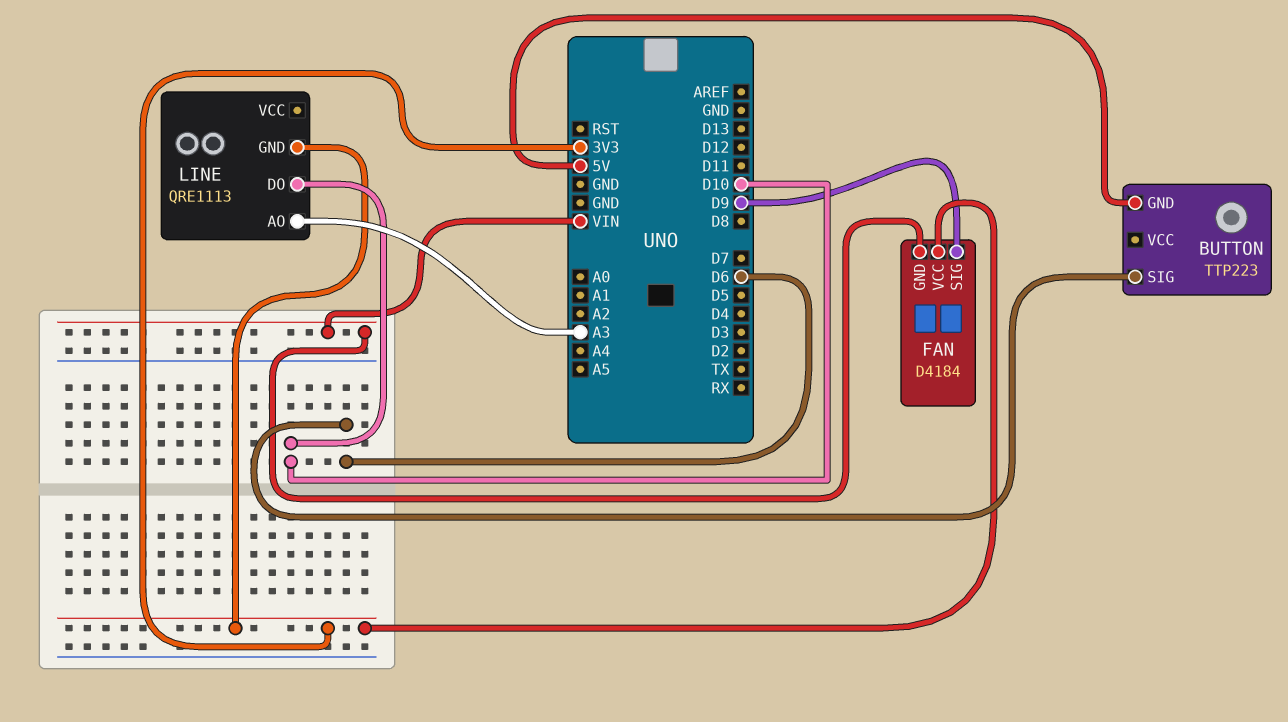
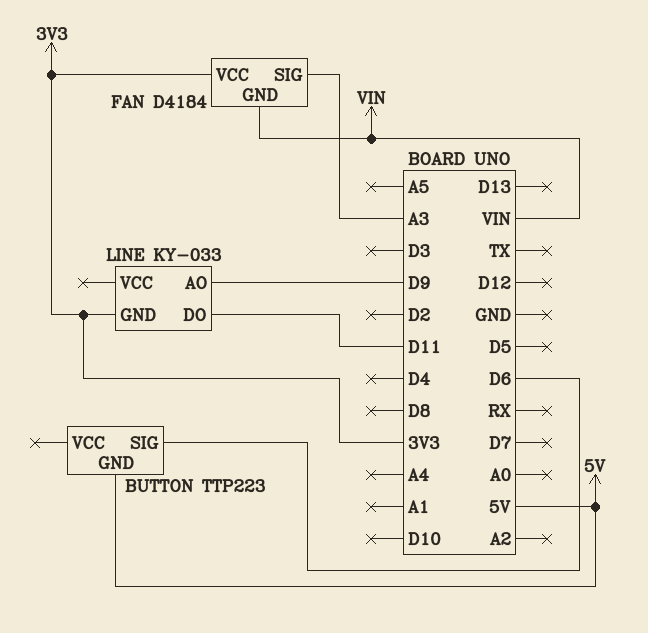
FAN pin SIG: D9 -> A3
LINE: QRE1113 -> KY-033
LINE pin AO: A3 -> D9
LINE pin DO: D10 -> D11

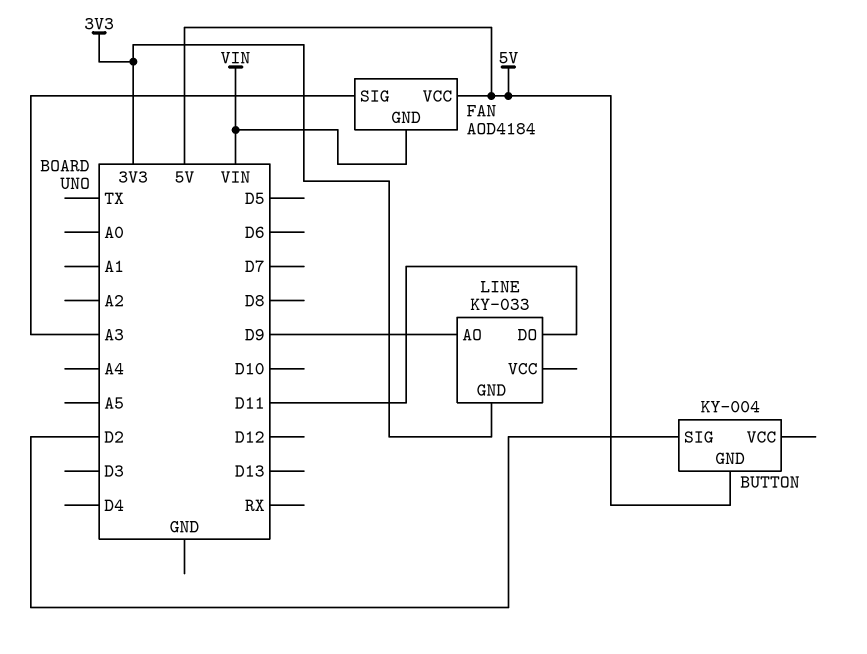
BUTTON: TTP223 -> KY-004
BUTTON pin SIG: D6 -> D2
FAN: D4184 -> AOD4184
FAN pin VCC: 3V3 -> 5V

